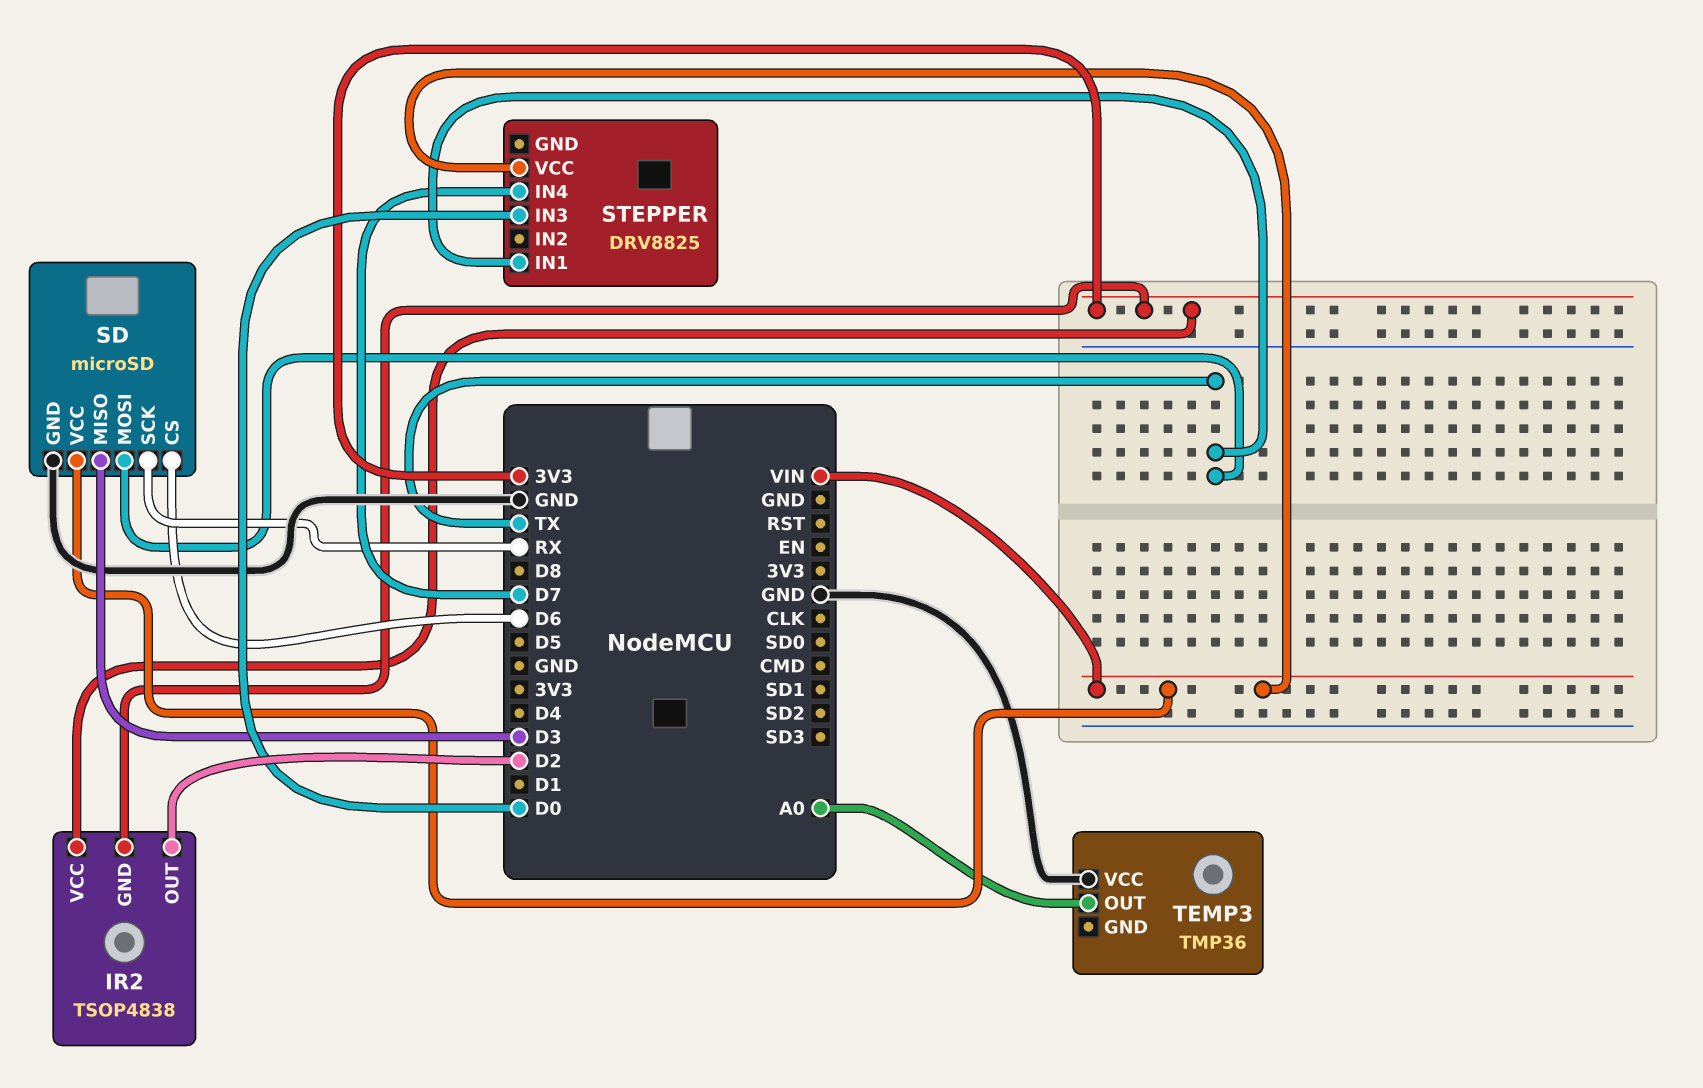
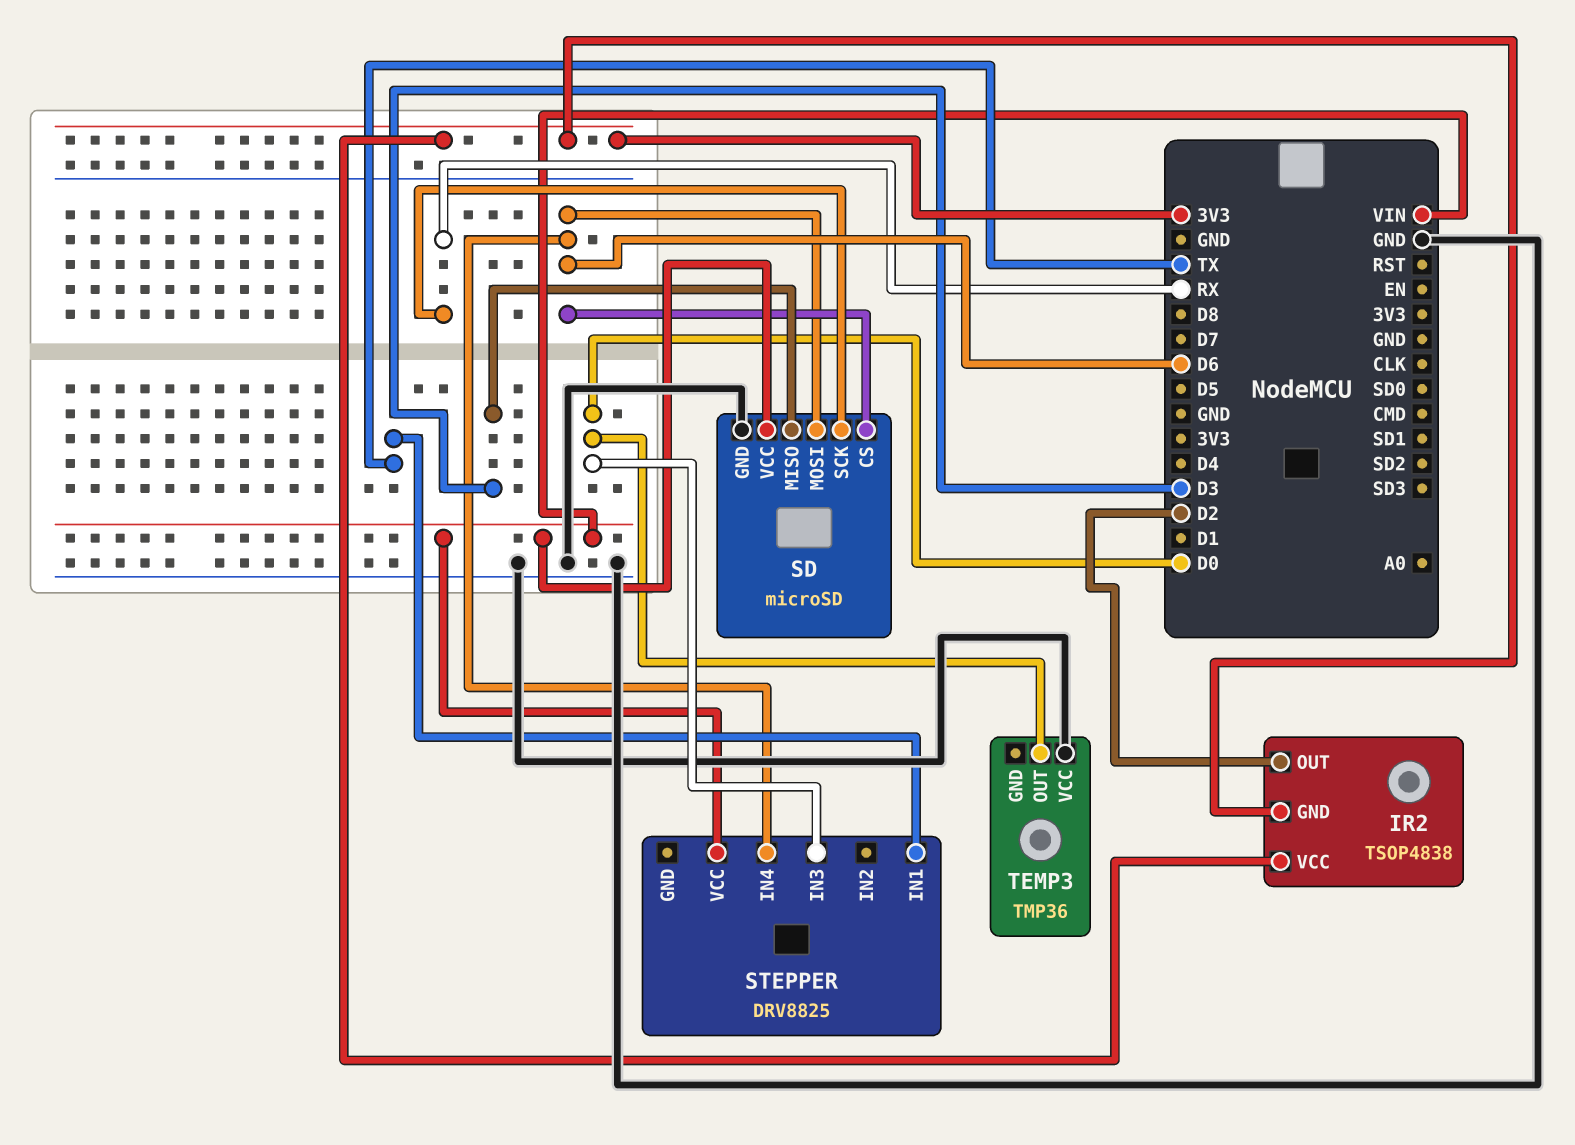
SD pin MOSI: TX -> D6
STEPPER pin IN4: D7 -> D6
TEMP3 pin OUT: A0 -> D0

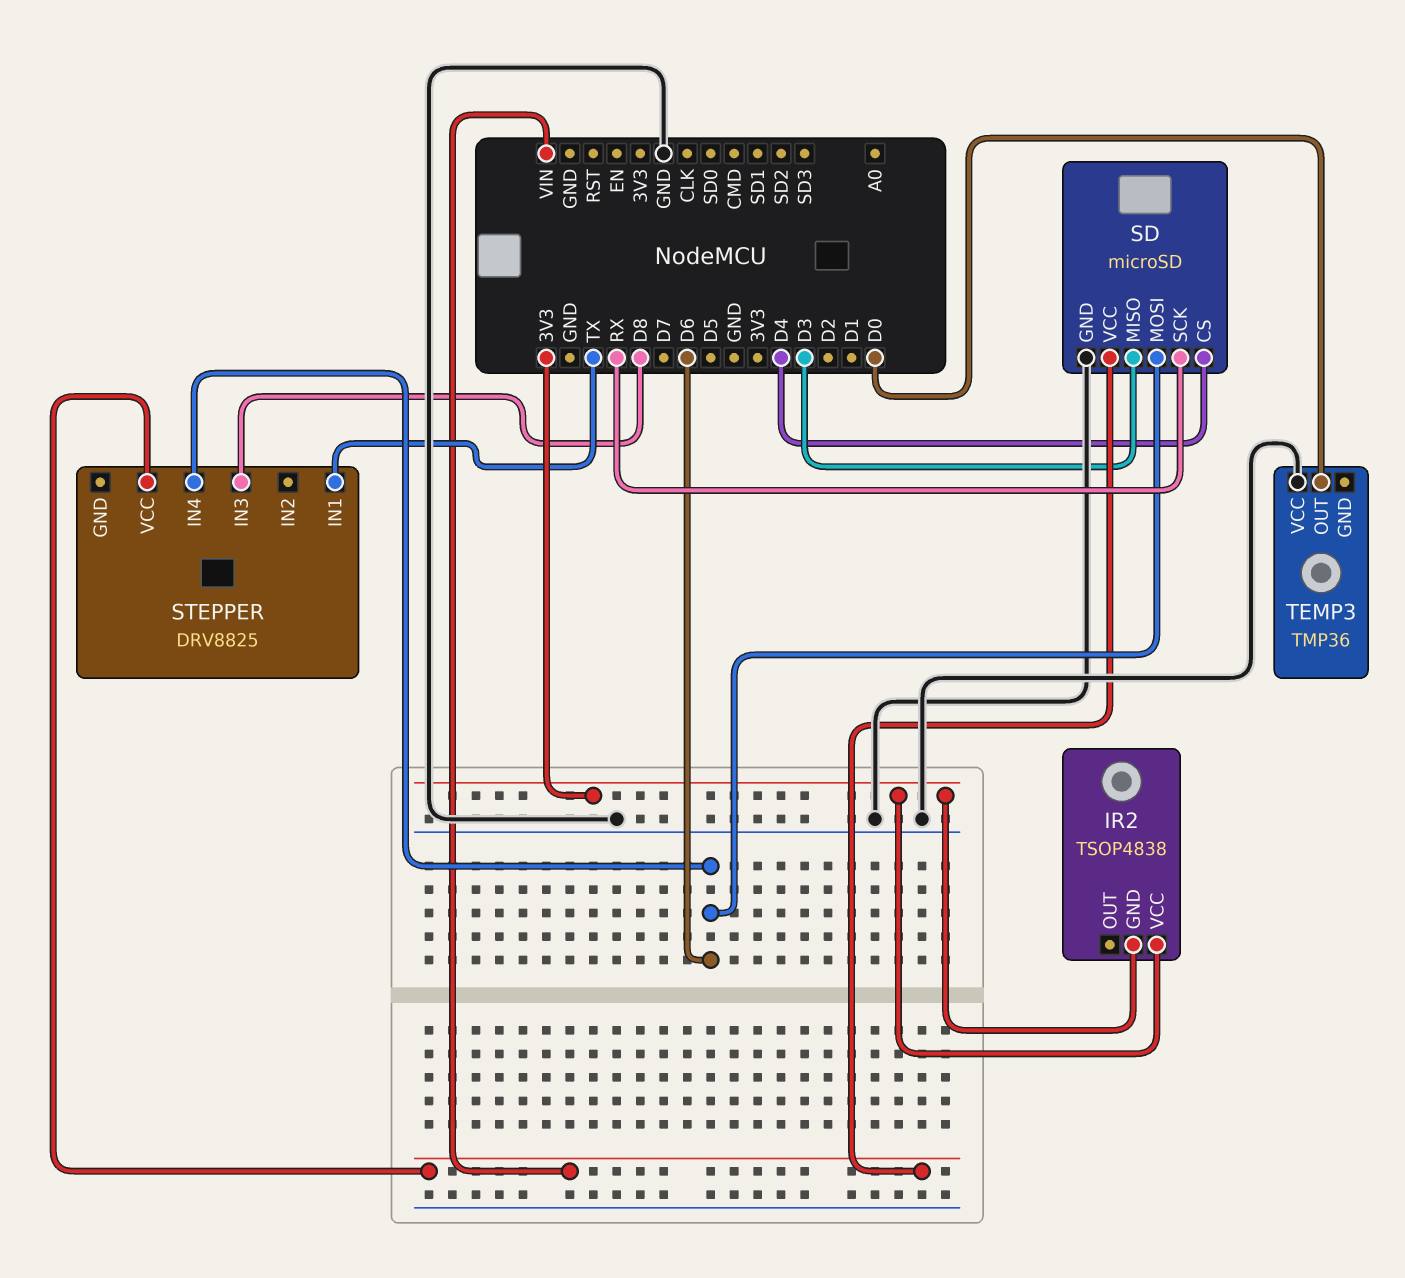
IR2 pin OUT: D2 -> none
SD pin CS: D6 -> D4
STEPPER pin IN3: D0 -> D8

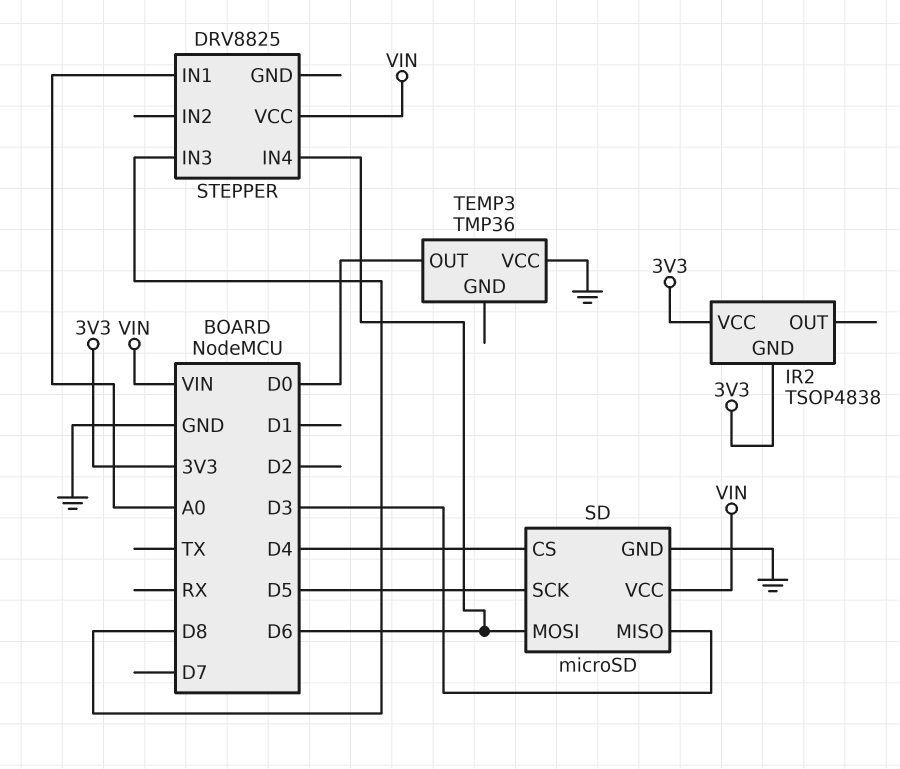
SD pin SCK: RX -> D5
STEPPER pin IN1: TX -> A0

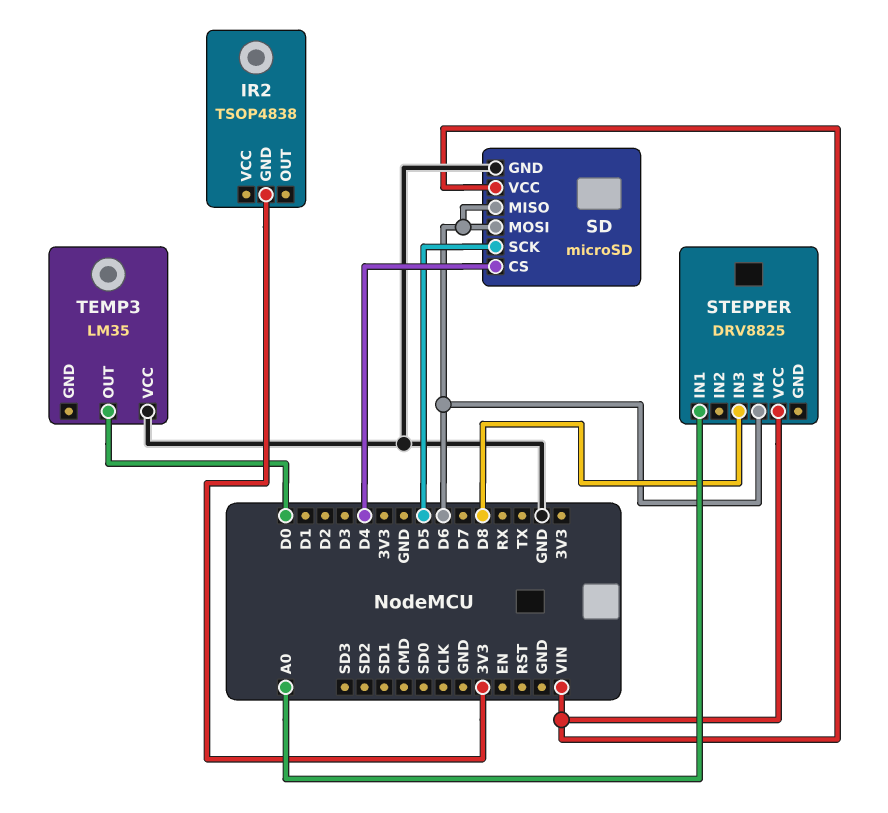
IR2 pin VCC: 3V3 -> none
SD pin MISO: D3 -> D6
TEMP3: TMP36 -> LM35

